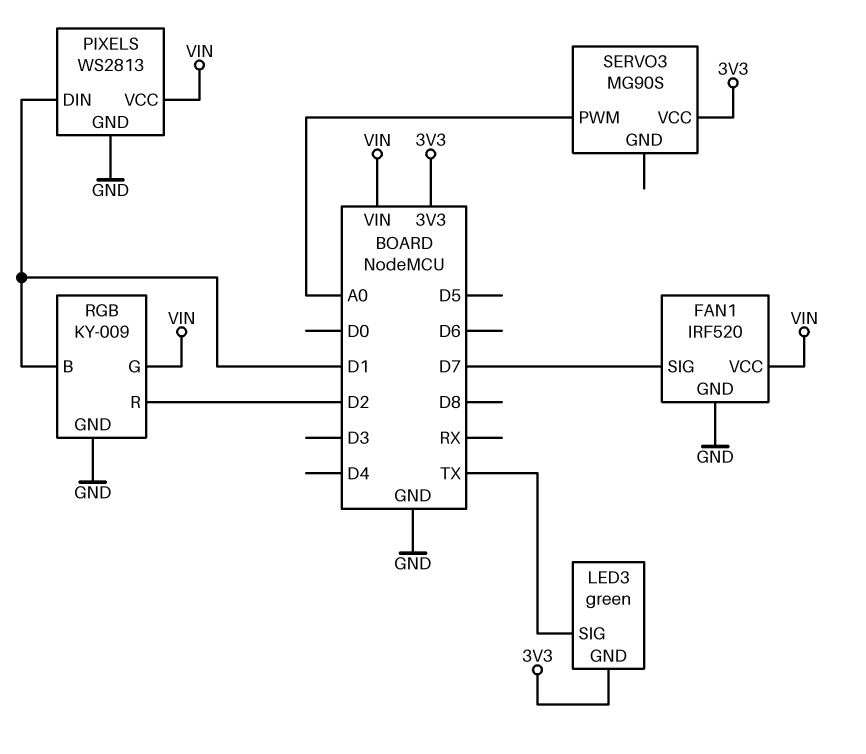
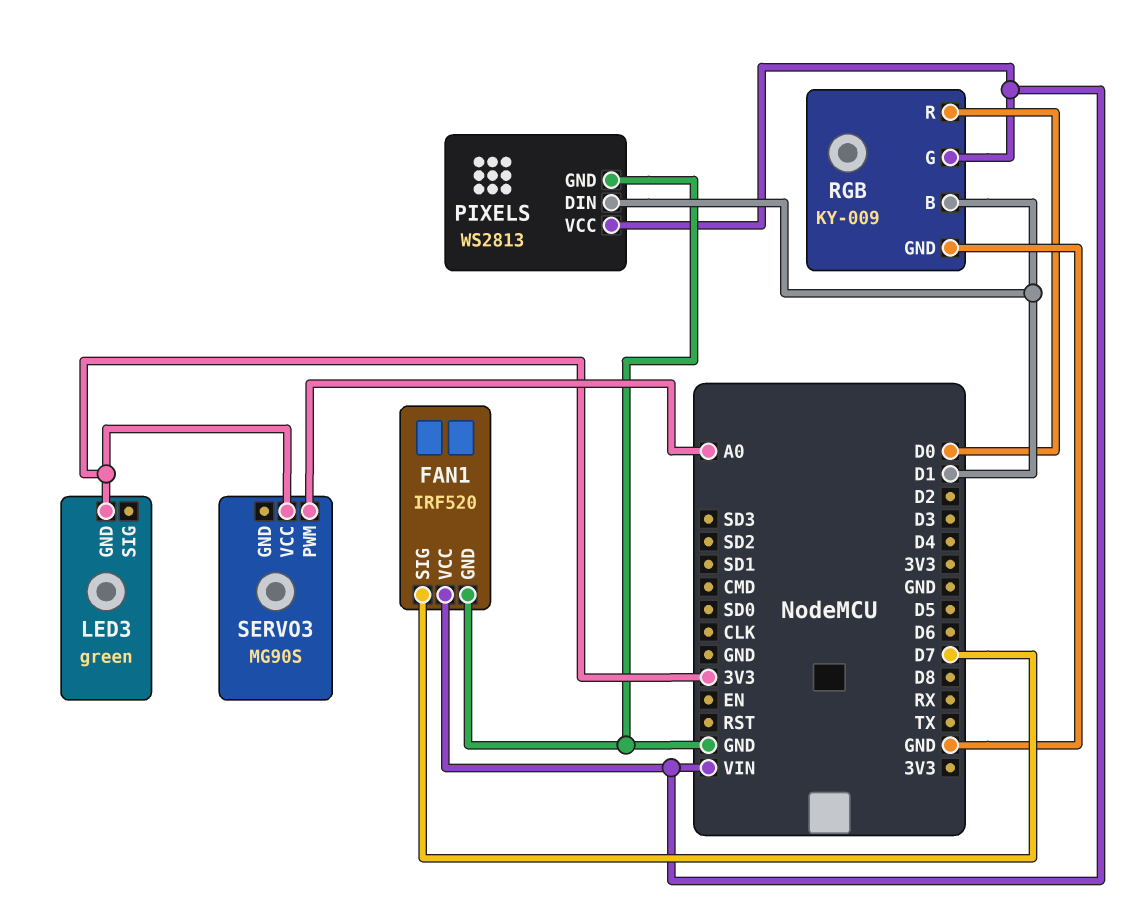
LED3 pin SIG: TX -> none
RGB pin R: D2 -> D0

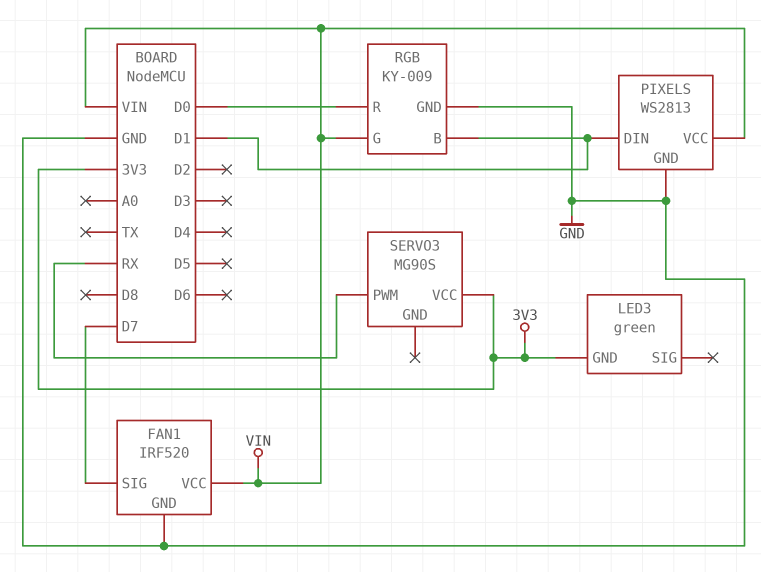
SERVO3 pin PWM: A0 -> RX

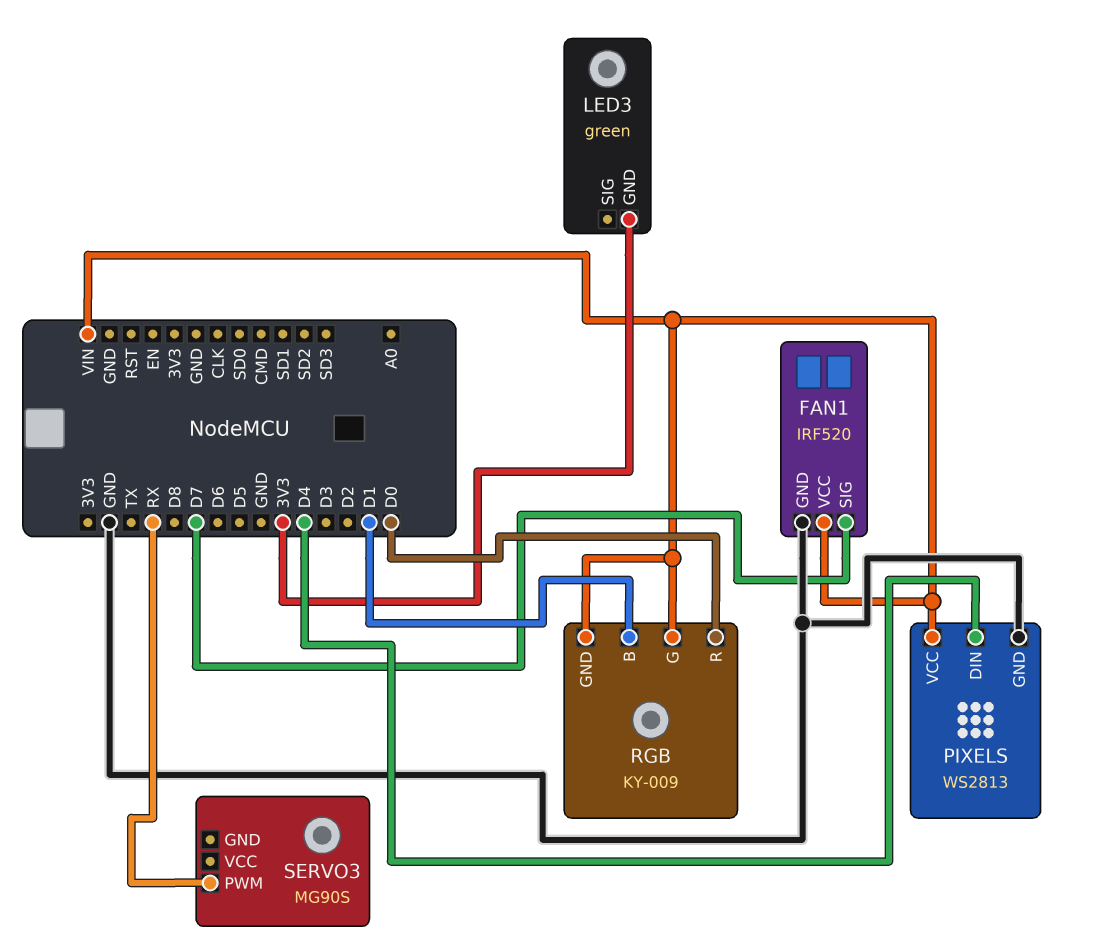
PIXELS pin DIN: D1 -> D4
RGB pin GND: GND -> VIN
SERVO3 pin VCC: 3V3 -> none

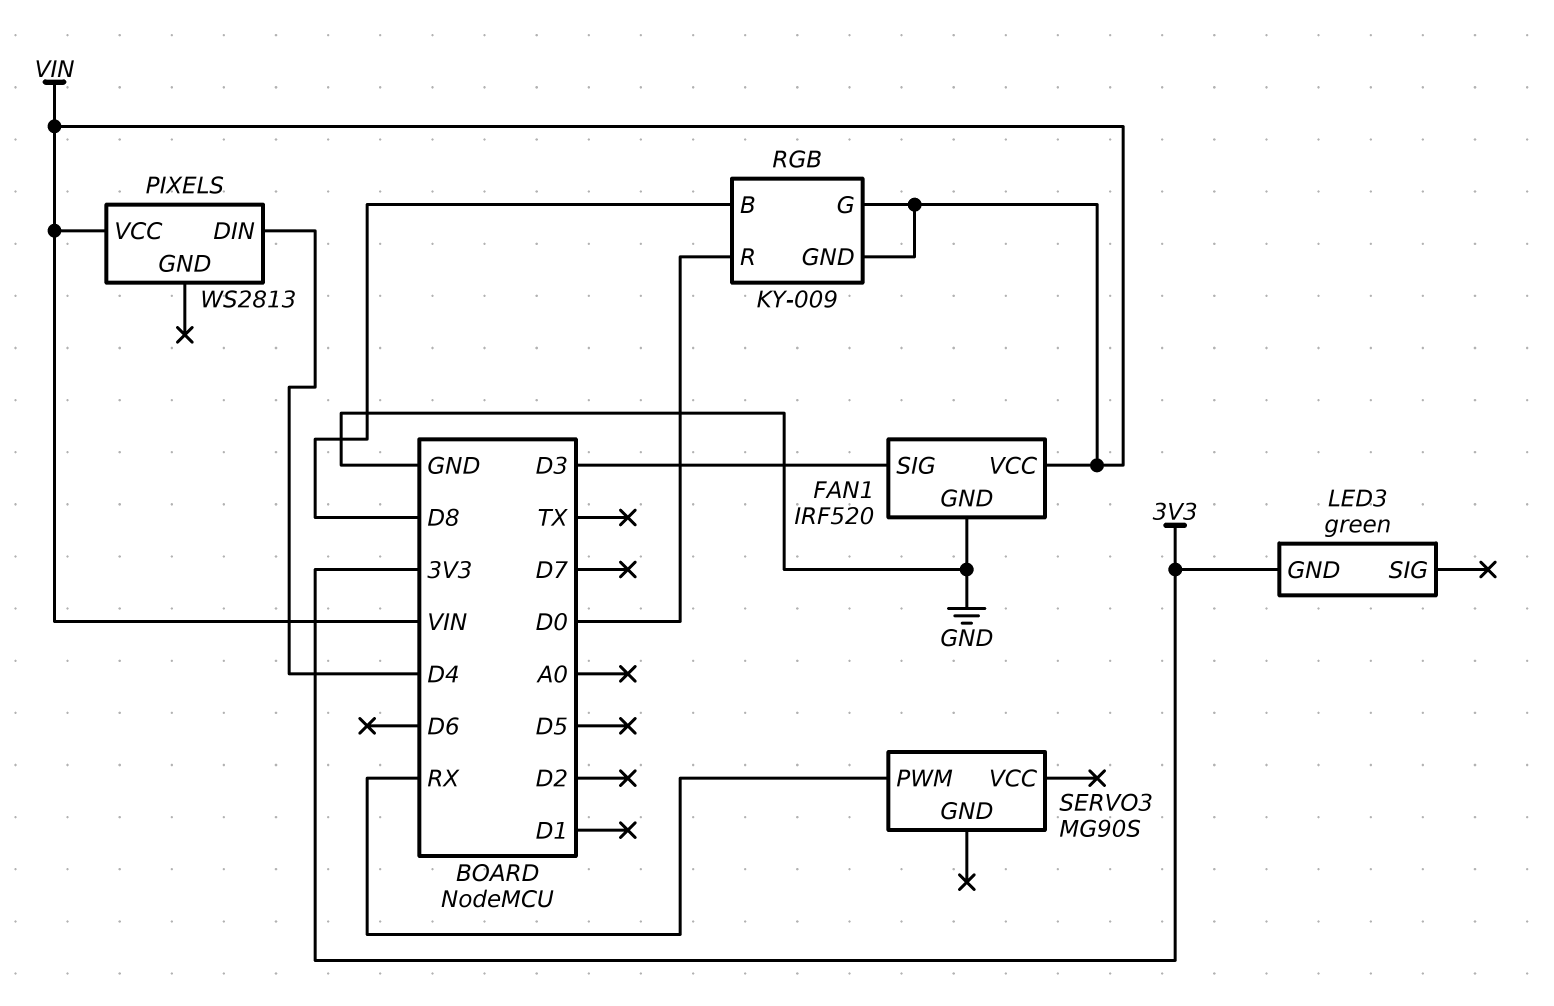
FAN1 pin SIG: D7 -> D3
PIXELS pin GND: GND -> none
RGB pin B: D1 -> D8

